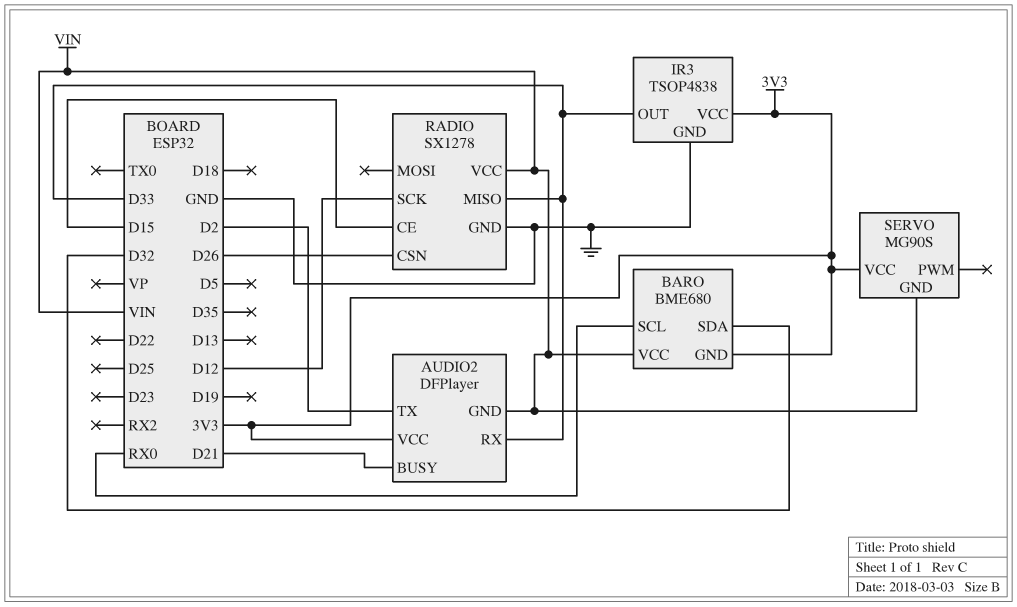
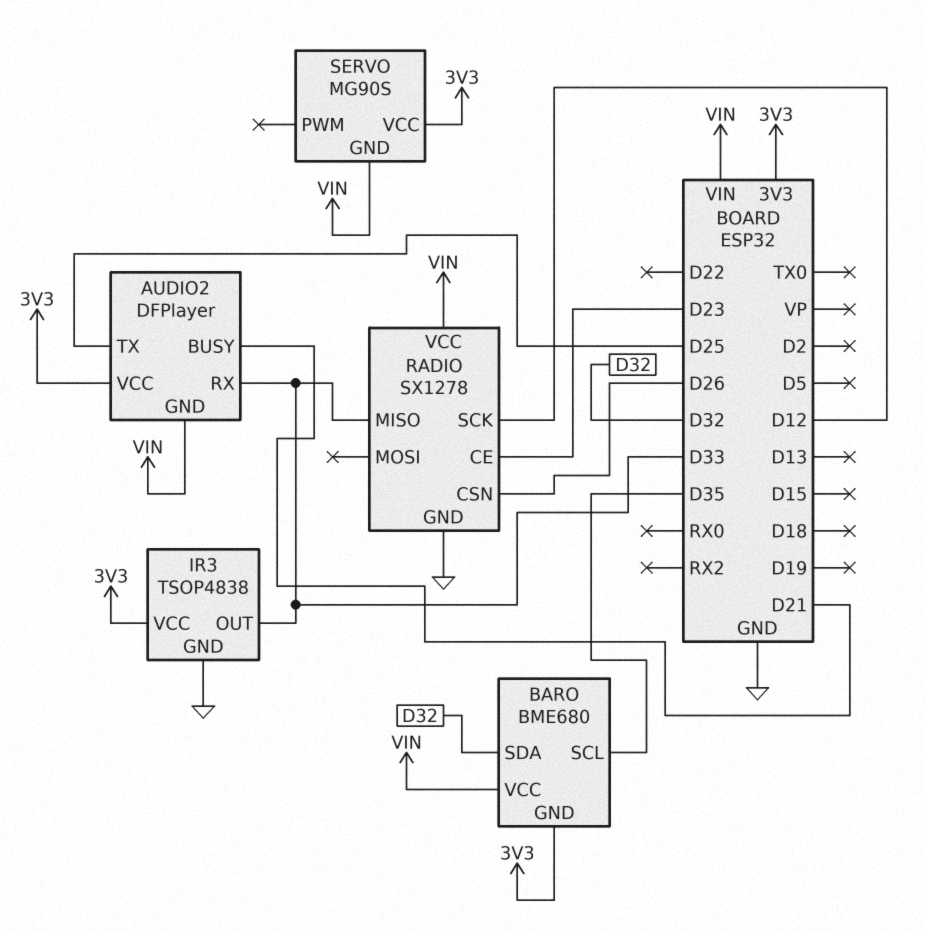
AUDIO2 pin TX: D2 -> D25
BARO pin SCL: RX0 -> D35
RADIO pin CE: D15 -> D23

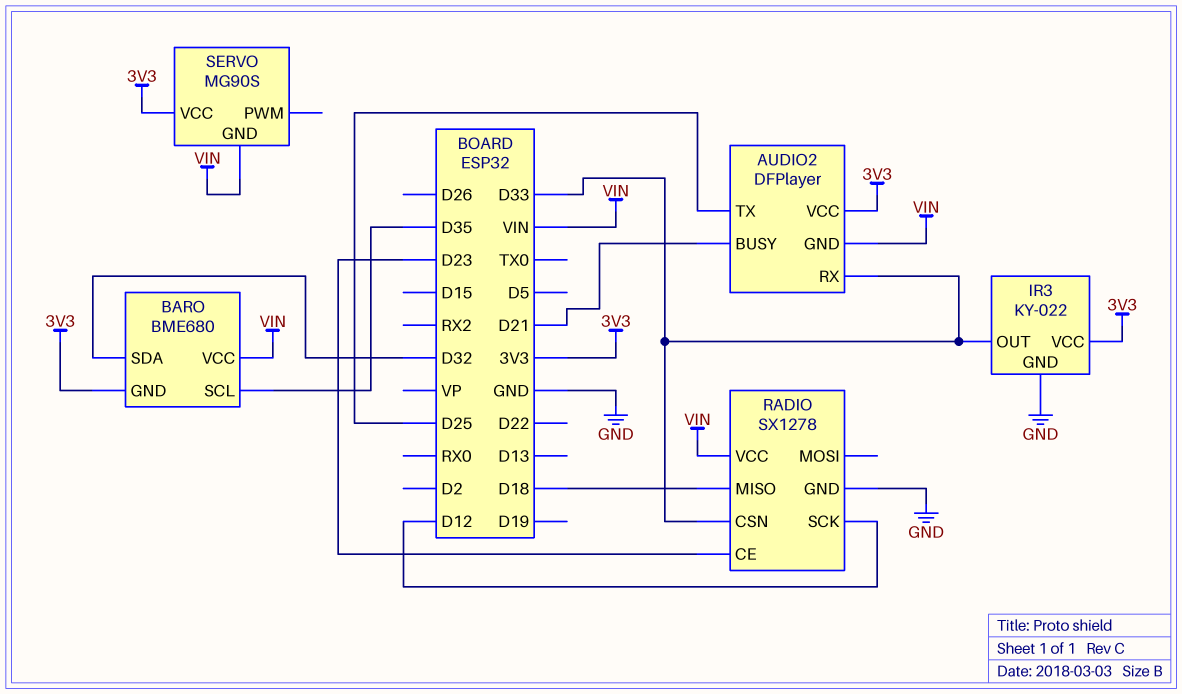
IR3: TSOP4838 -> KY-022
RADIO pin CSN: D26 -> D33
RADIO pin MISO: D33 -> D18

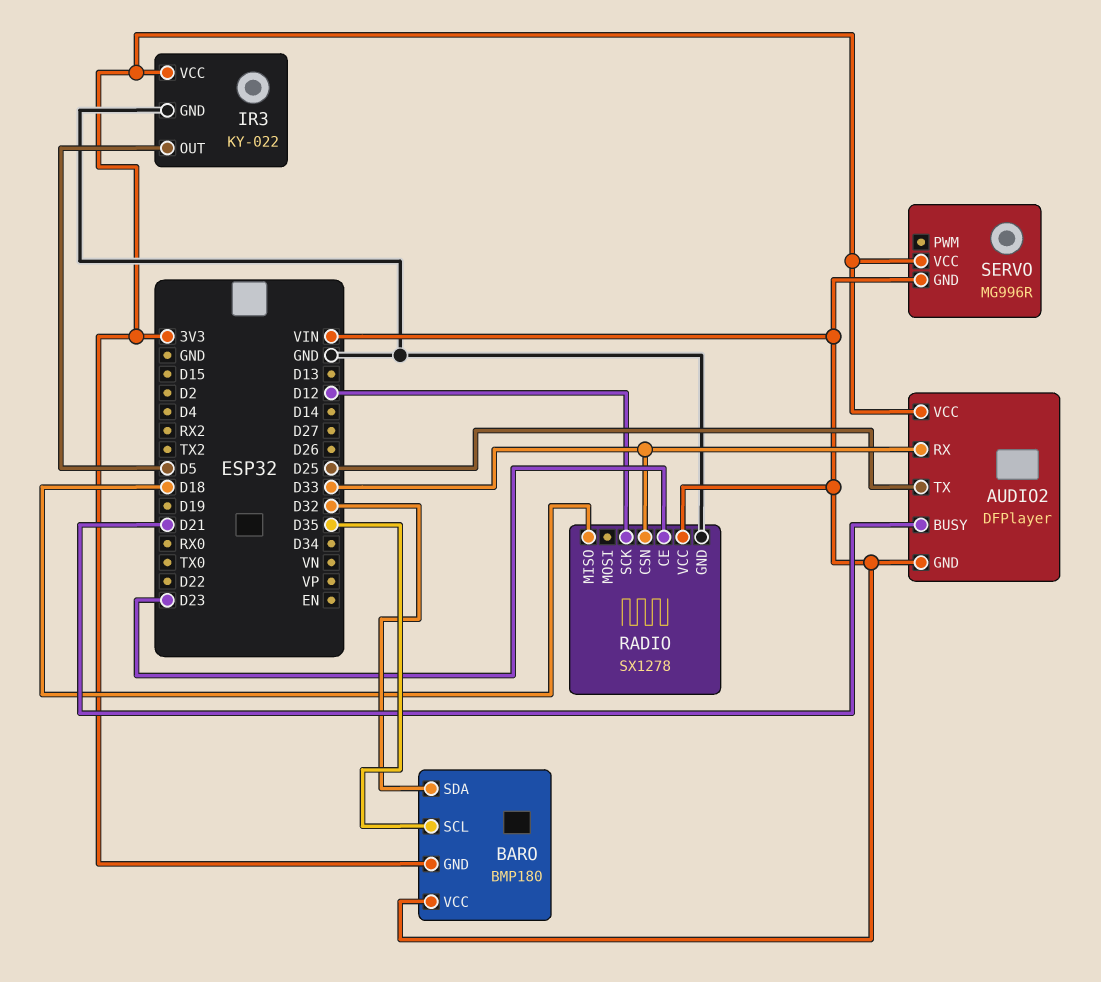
BARO: BME680 -> BMP180
IR3 pin OUT: D33 -> D5
SERVO: MG90S -> MG996R

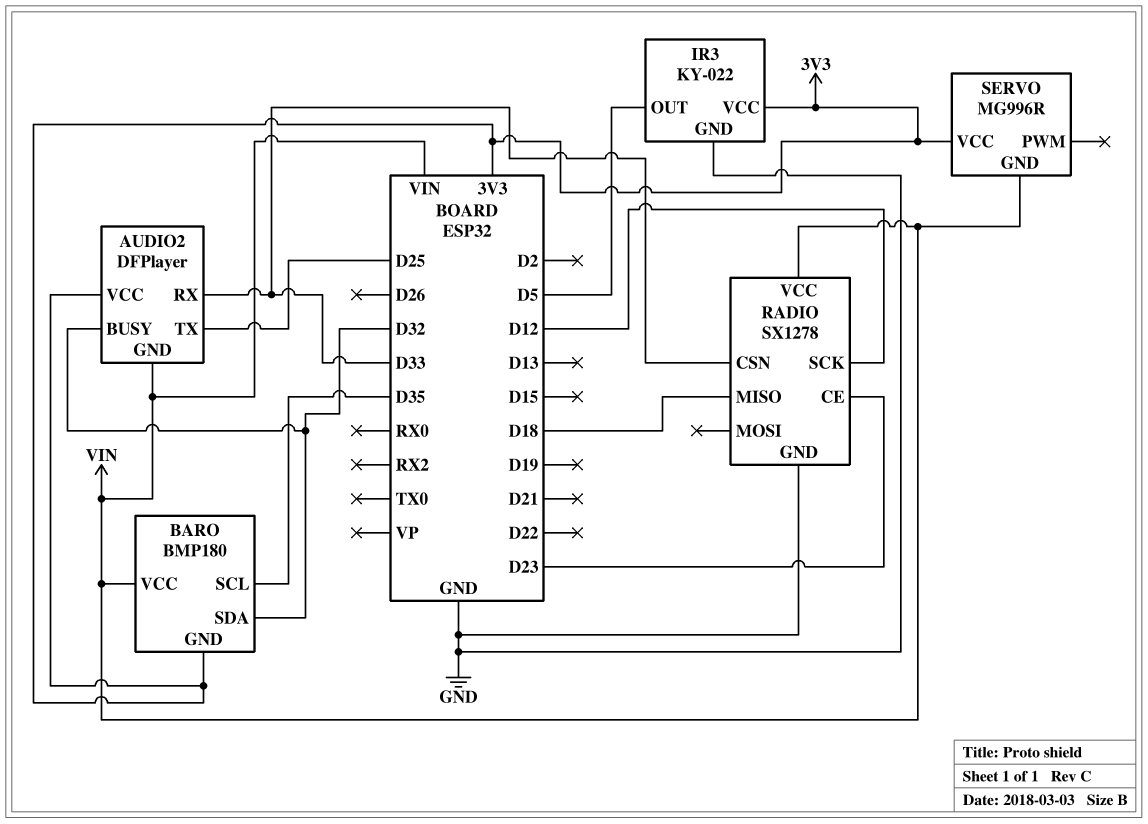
AUDIO2 pin BUSY: D21 -> D32

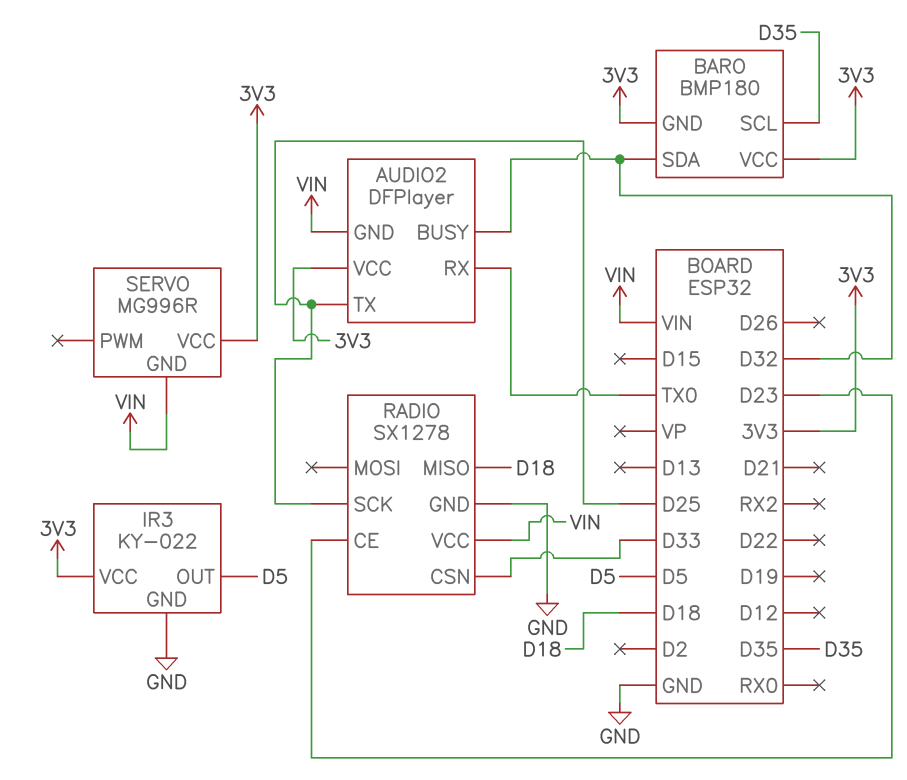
AUDIO2 pin RX: D33 -> TX0
BARO pin VCC: VIN -> 3V3
RADIO pin SCK: D12 -> D25

